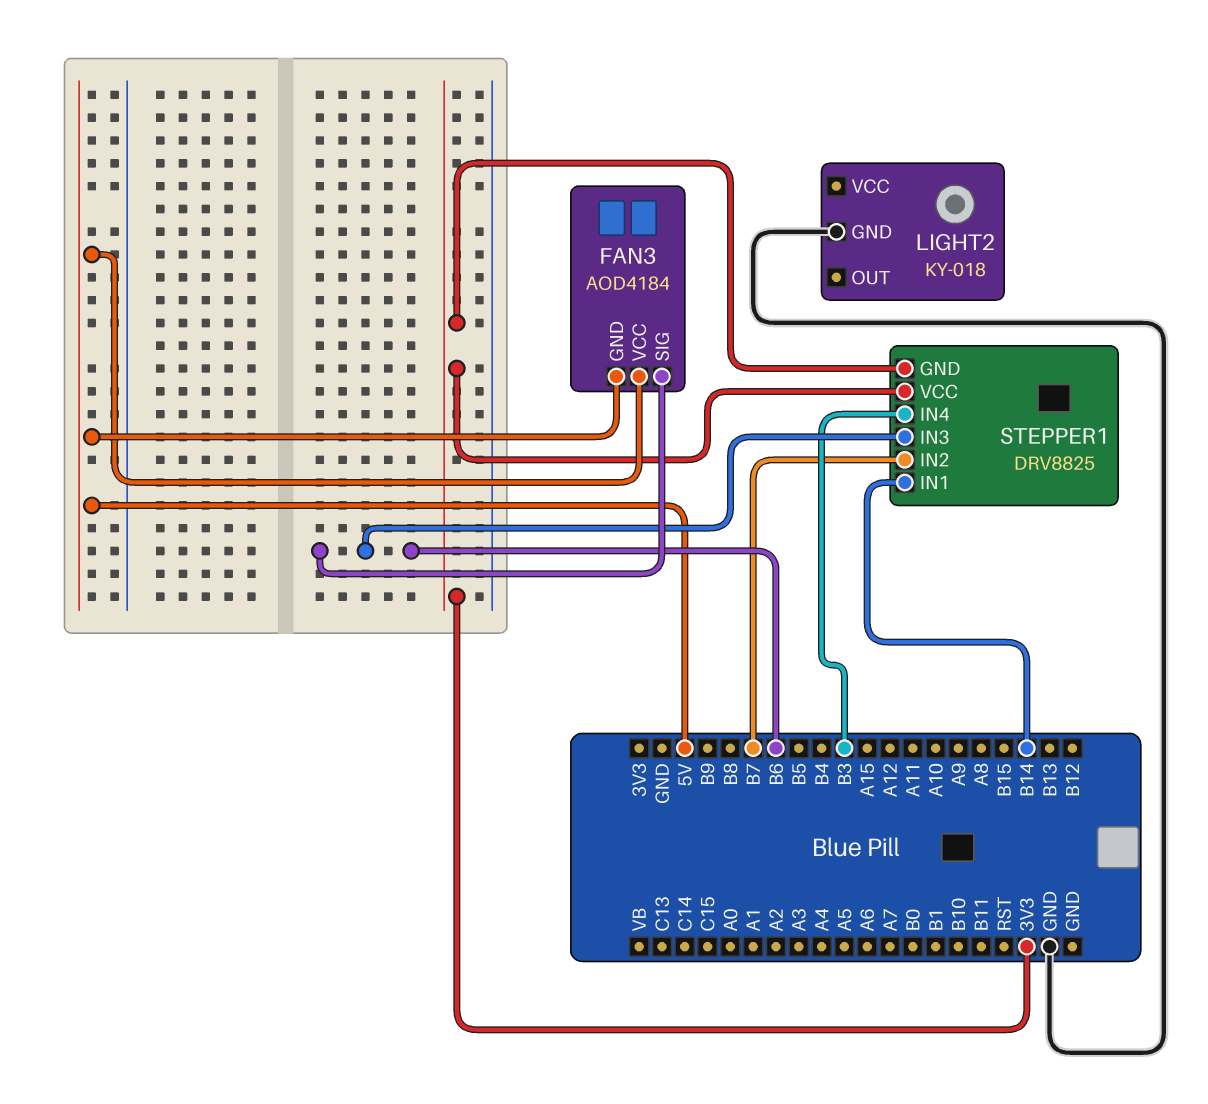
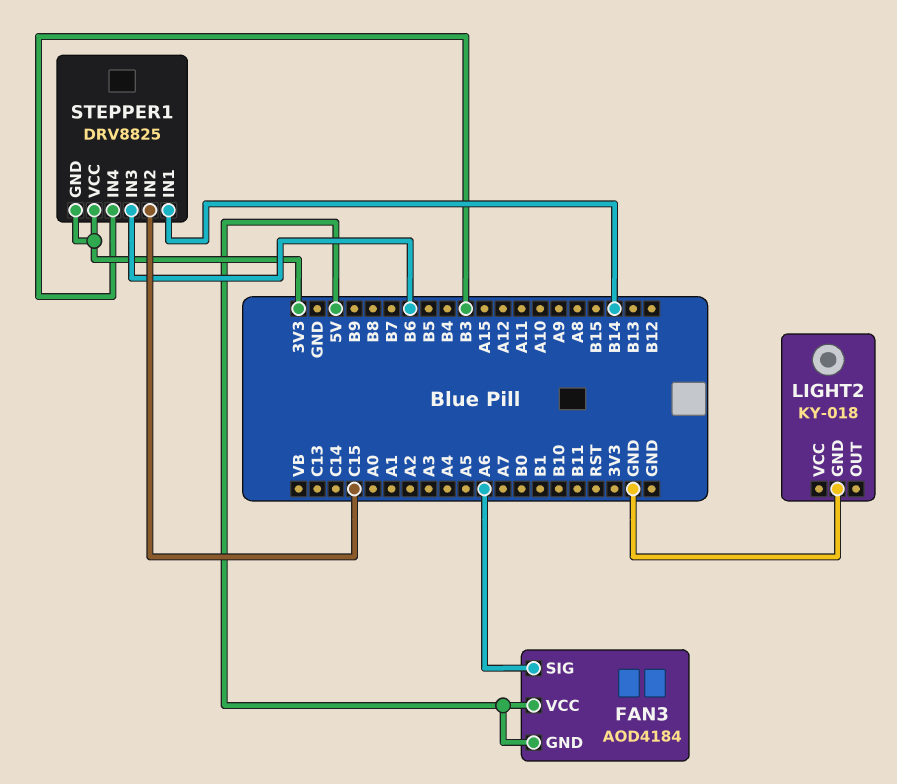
FAN3 pin SIG: B6 -> A6
STEPPER1 pin IN2: B7 -> C15

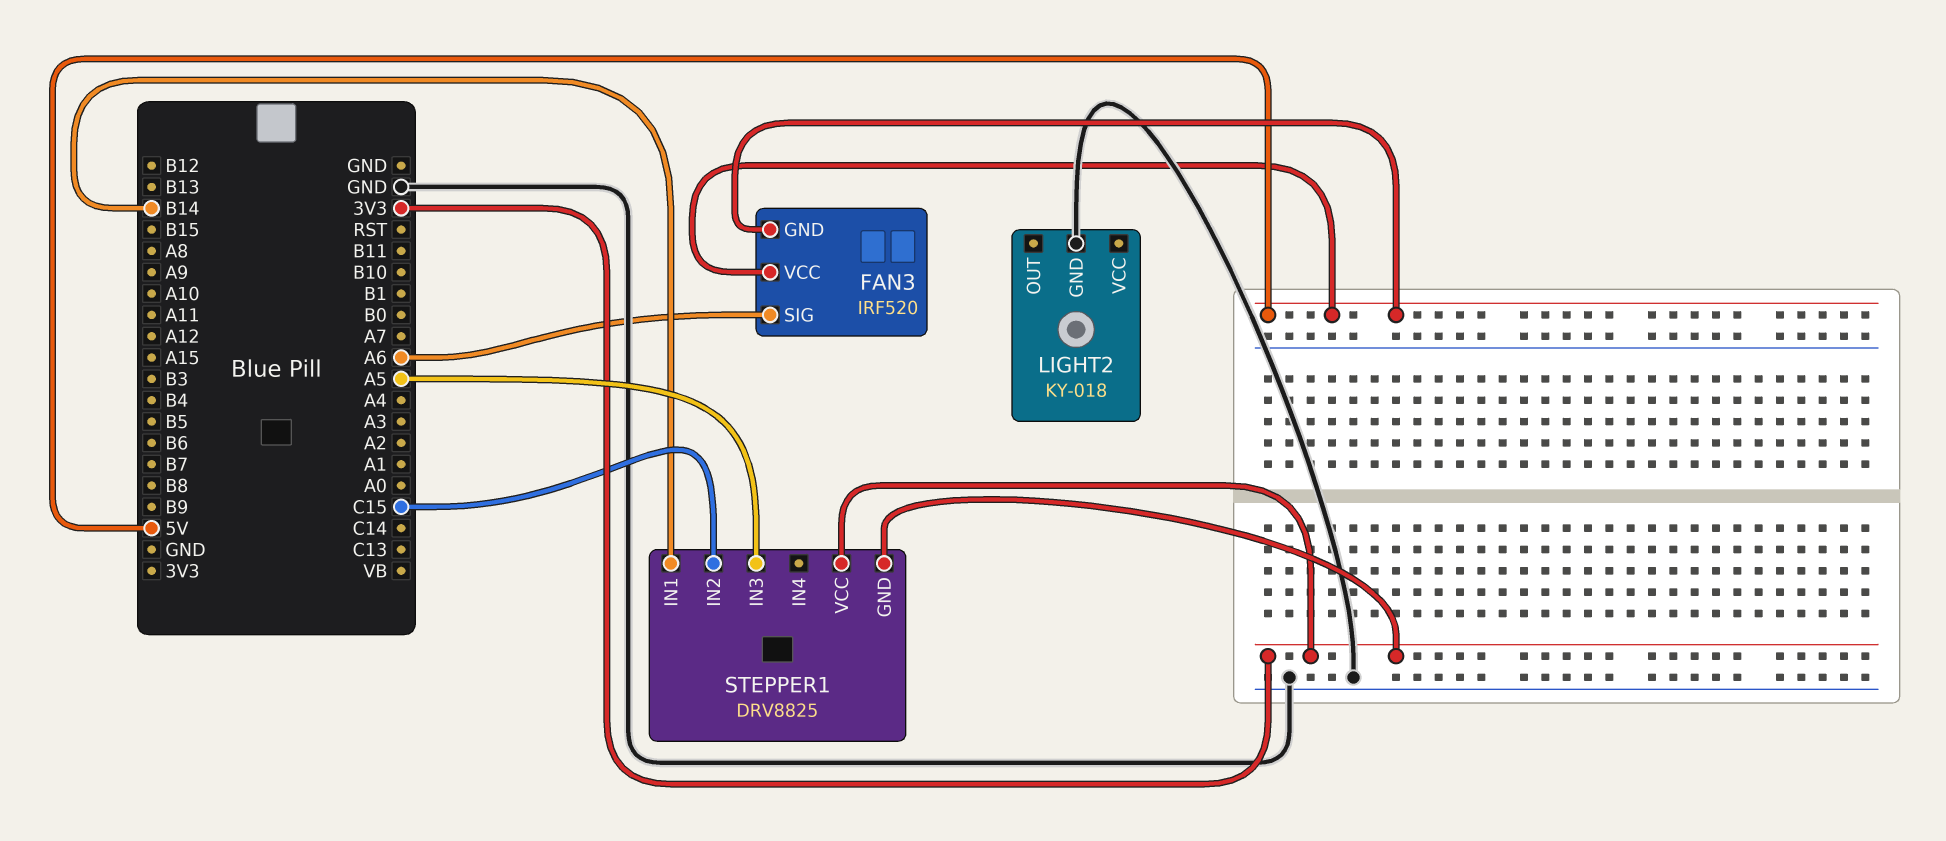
FAN3: AOD4184 -> IRF520
STEPPER1 pin IN3: B6 -> A5
STEPPER1 pin IN4: B3 -> none

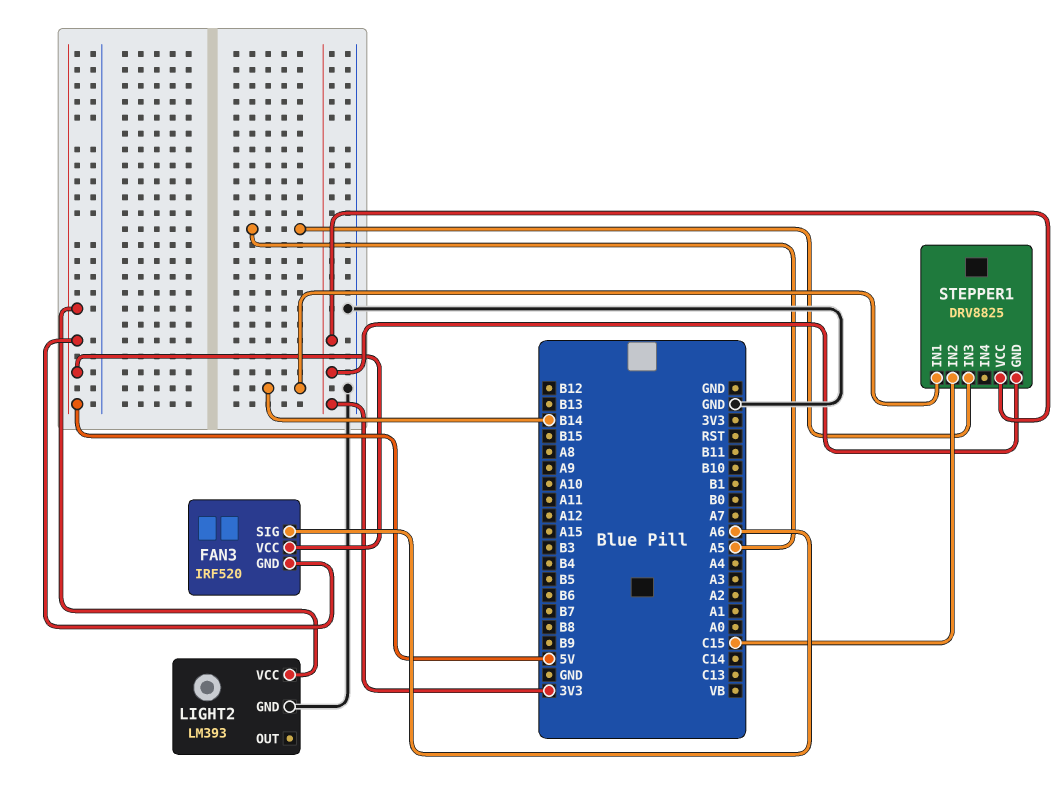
LIGHT2: KY-018 -> LM393
LIGHT2 pin VCC: none -> 5V

